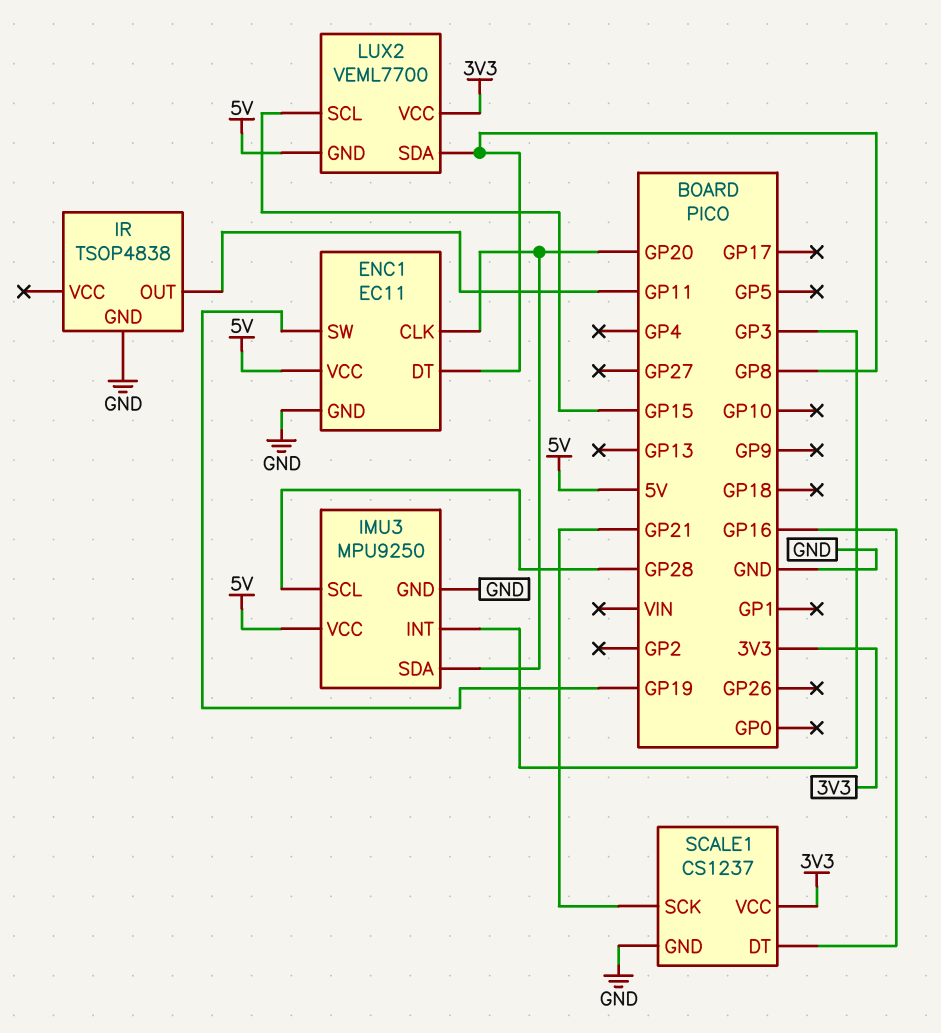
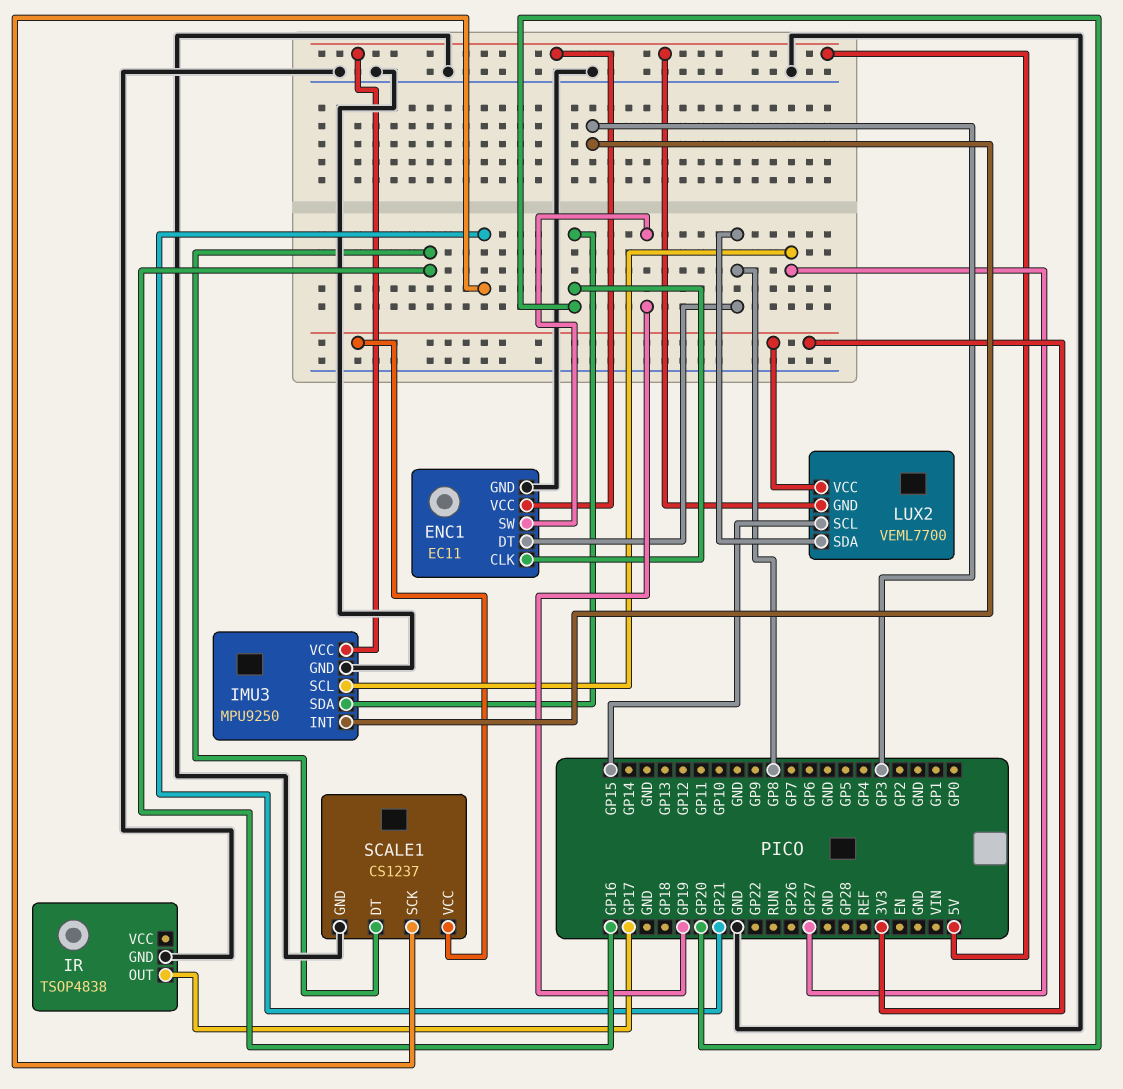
IMU3 pin SCL: GP28 -> GP27
IR pin OUT: GP11 -> GP17

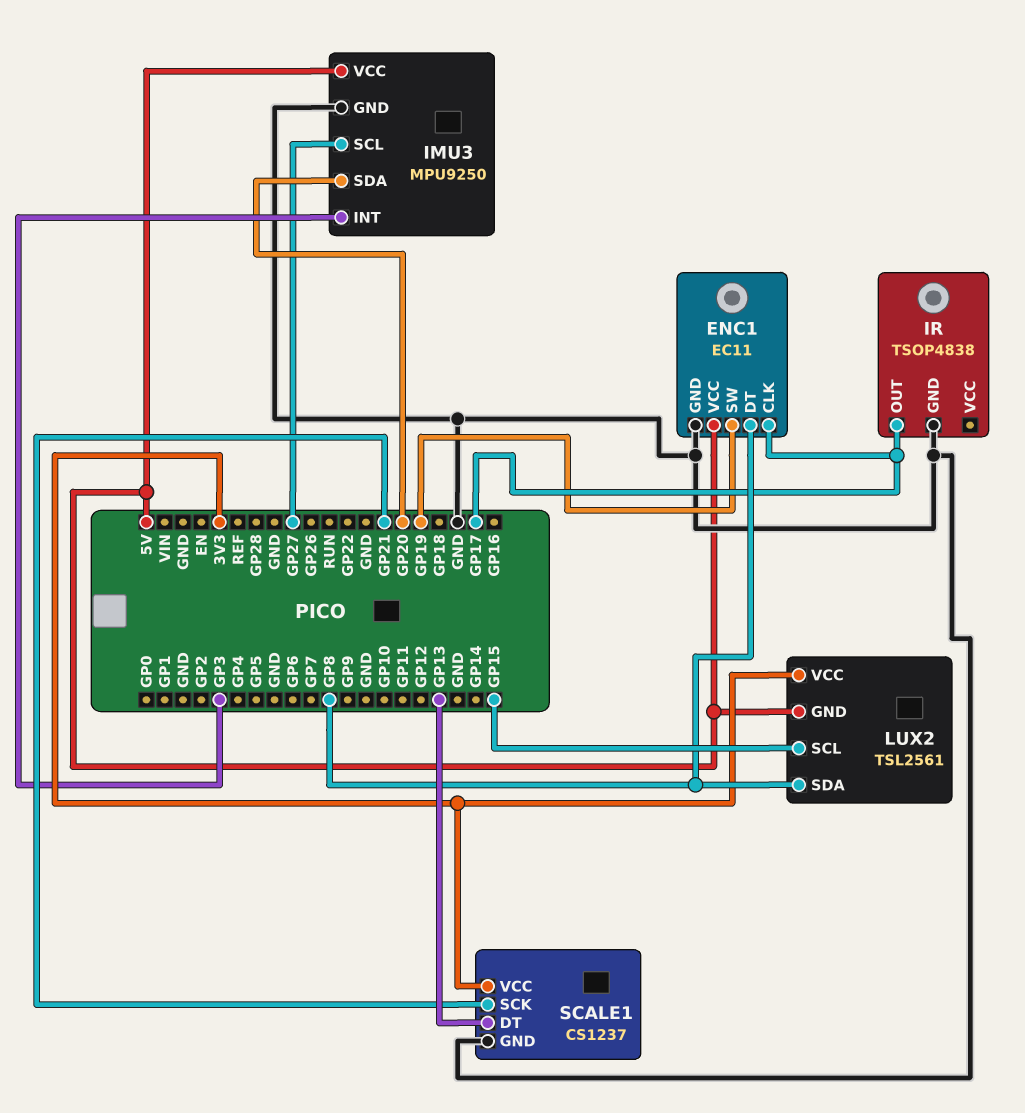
ENC1 pin CLK: GP20 -> GP17
LUX2: VEML7700 -> TSL2561
SCALE1 pin DT: GP16 -> GP13

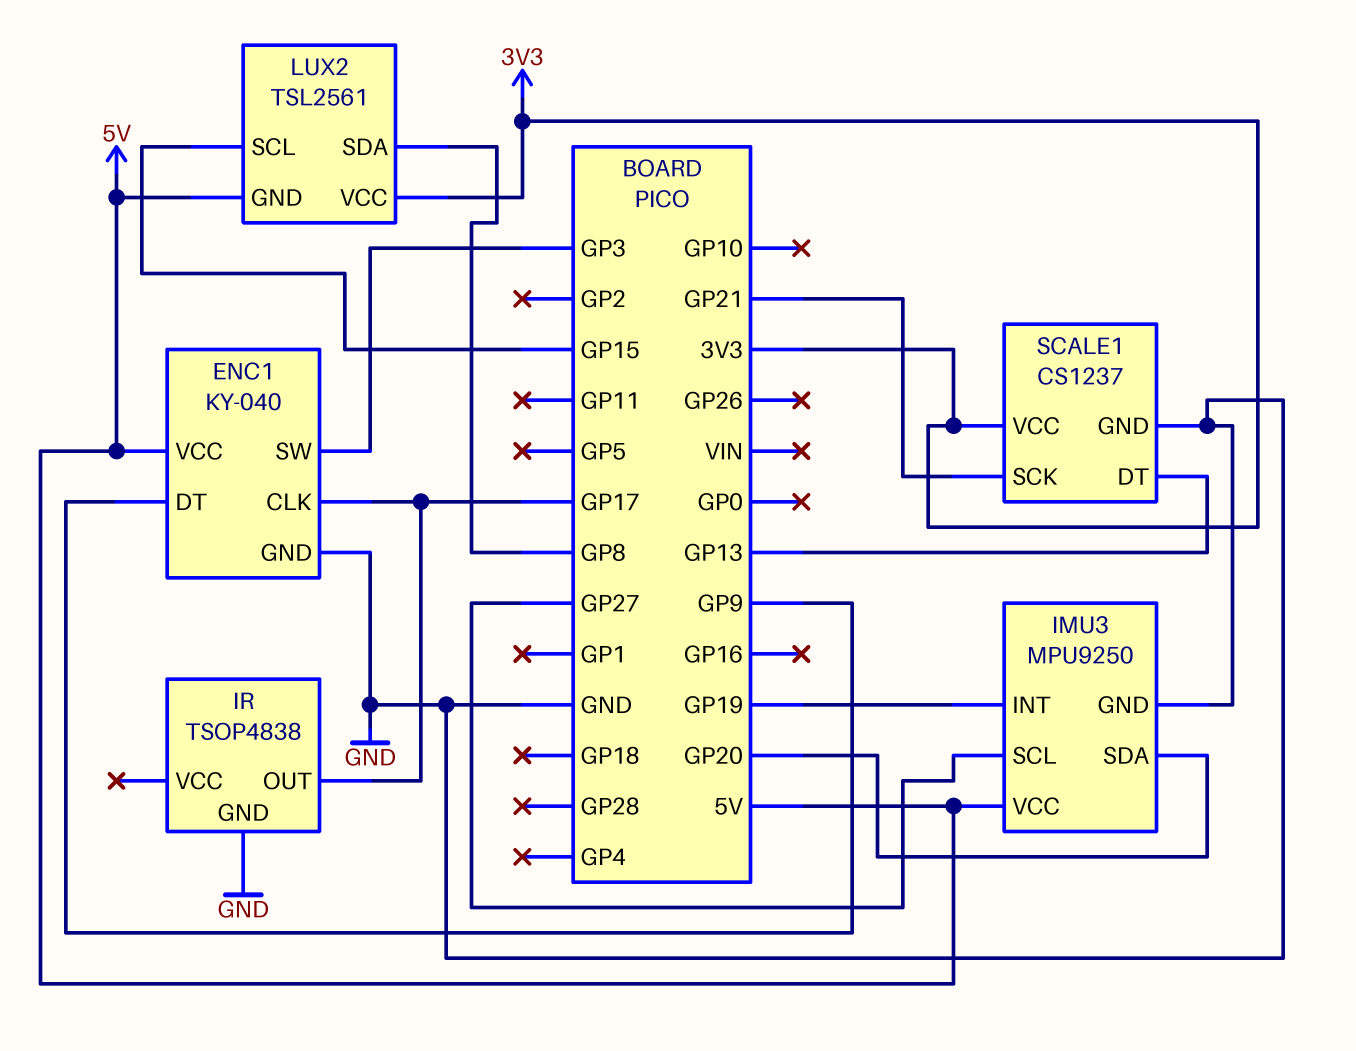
ENC1: EC11 -> KY-040
ENC1 pin DT: GP8 -> GP9
ENC1 pin SW: GP19 -> GP3
IMU3 pin INT: GP3 -> GP19

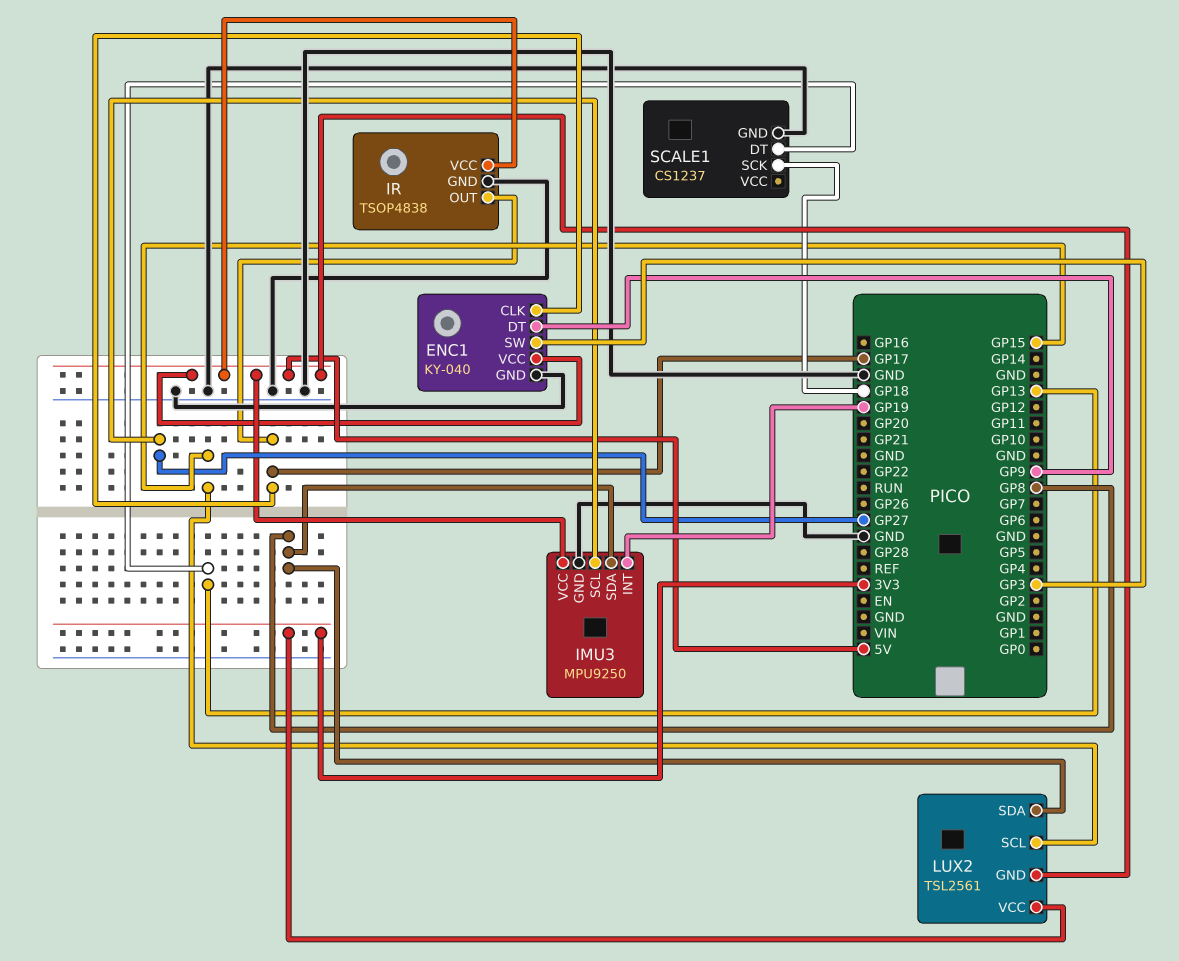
IMU3 pin SDA: GP20 -> GP8
IR pin VCC: none -> 5V
SCALE1 pin SCK: GP21 -> GP18
SCALE1 pin VCC: 3V3 -> none

